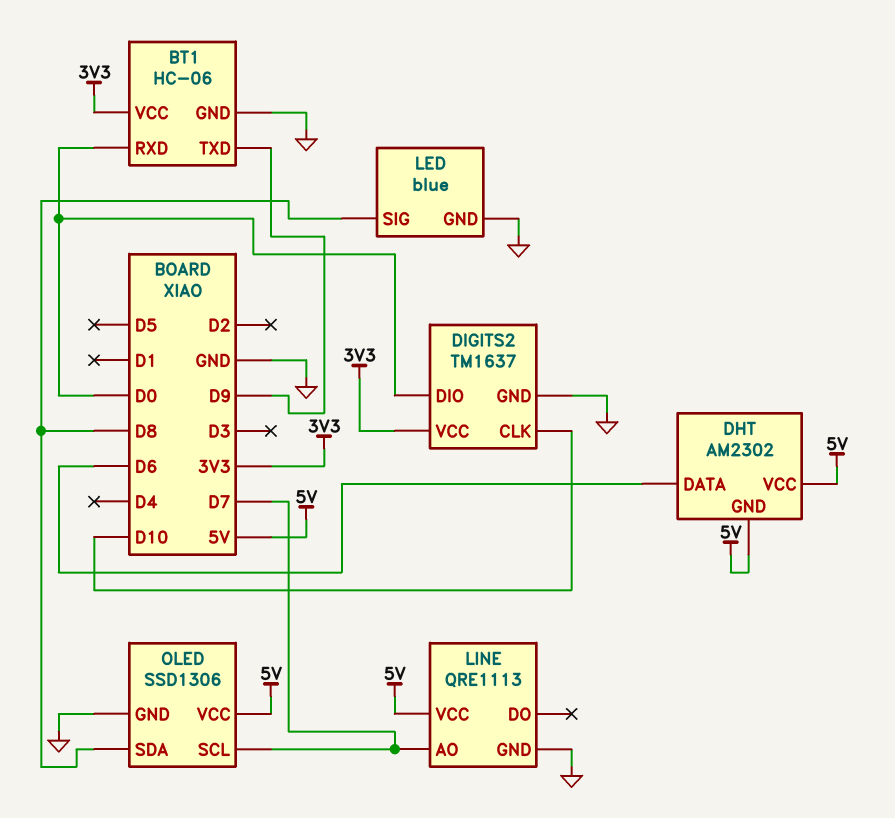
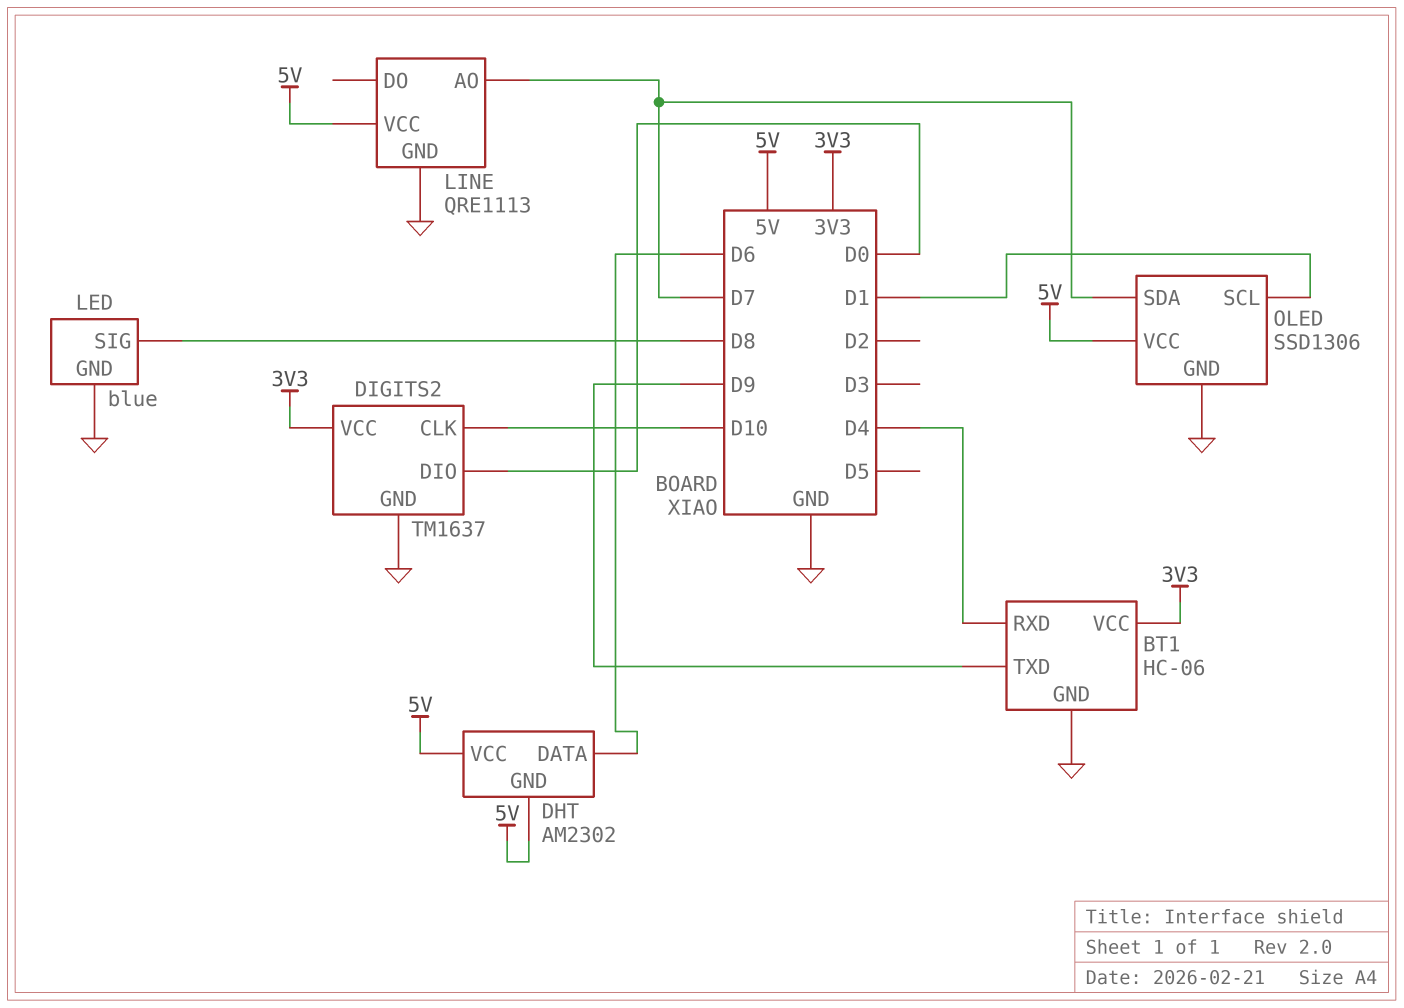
BT1 pin RXD: D0 -> D4
OLED pin SCL: D7 -> D1
OLED pin SDA: D8 -> D7

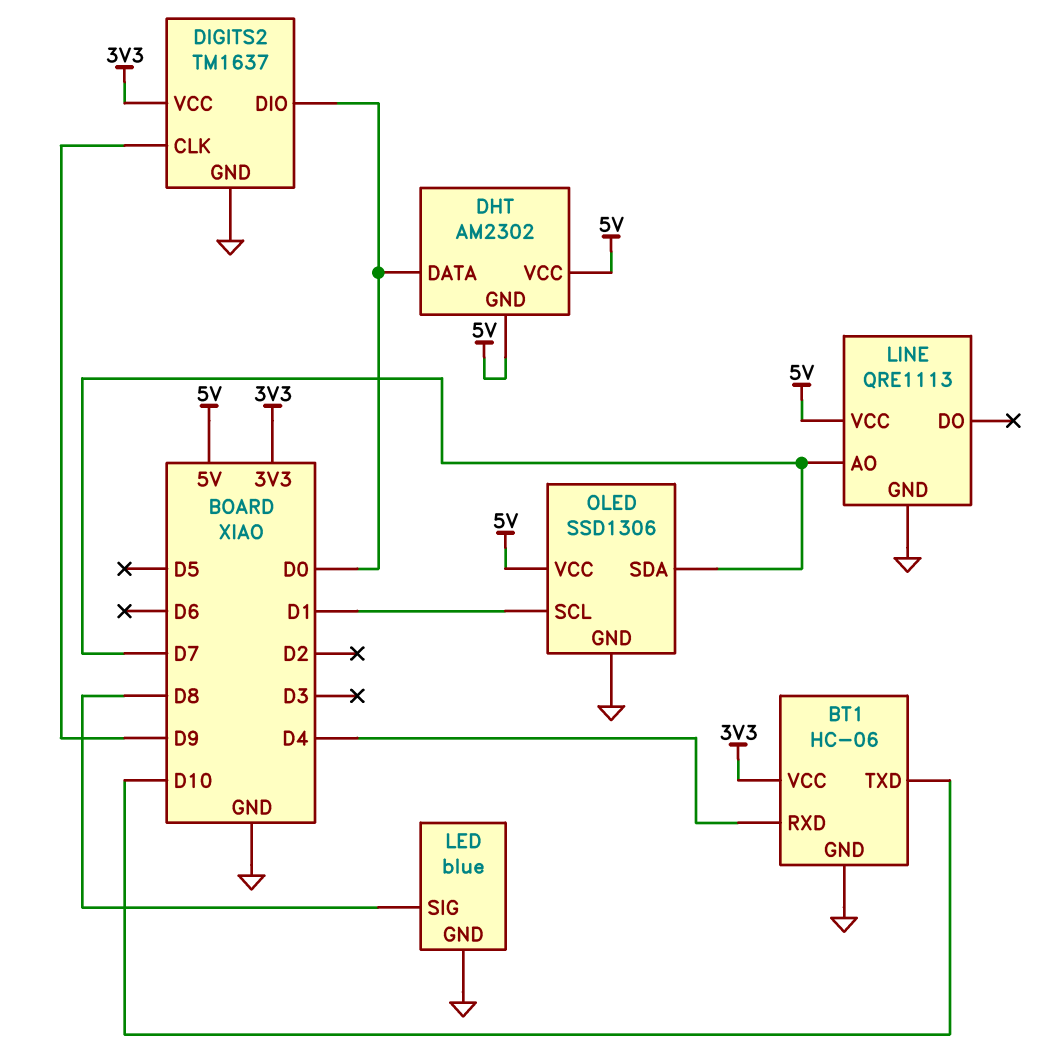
BT1 pin TXD: D9 -> D10
DHT pin DATA: D6 -> D0
DIGITS2 pin CLK: D10 -> D9

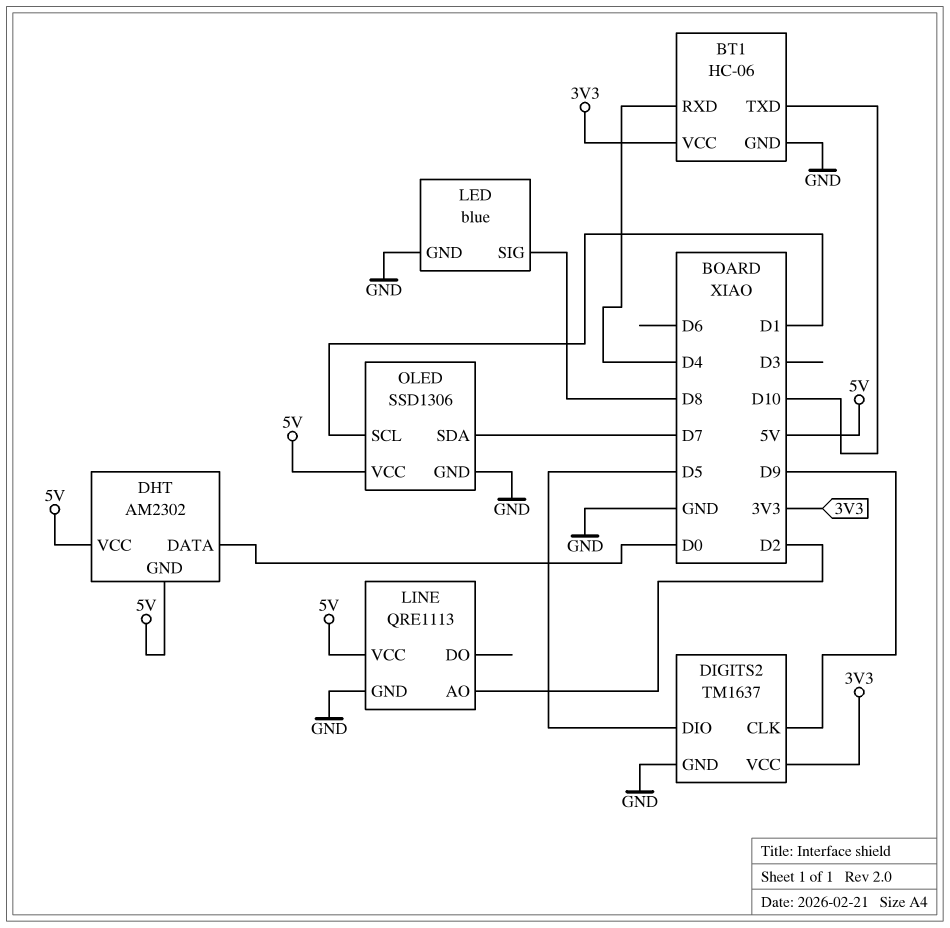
DIGITS2 pin DIO: D0 -> D5
LINE pin AO: D7 -> D2

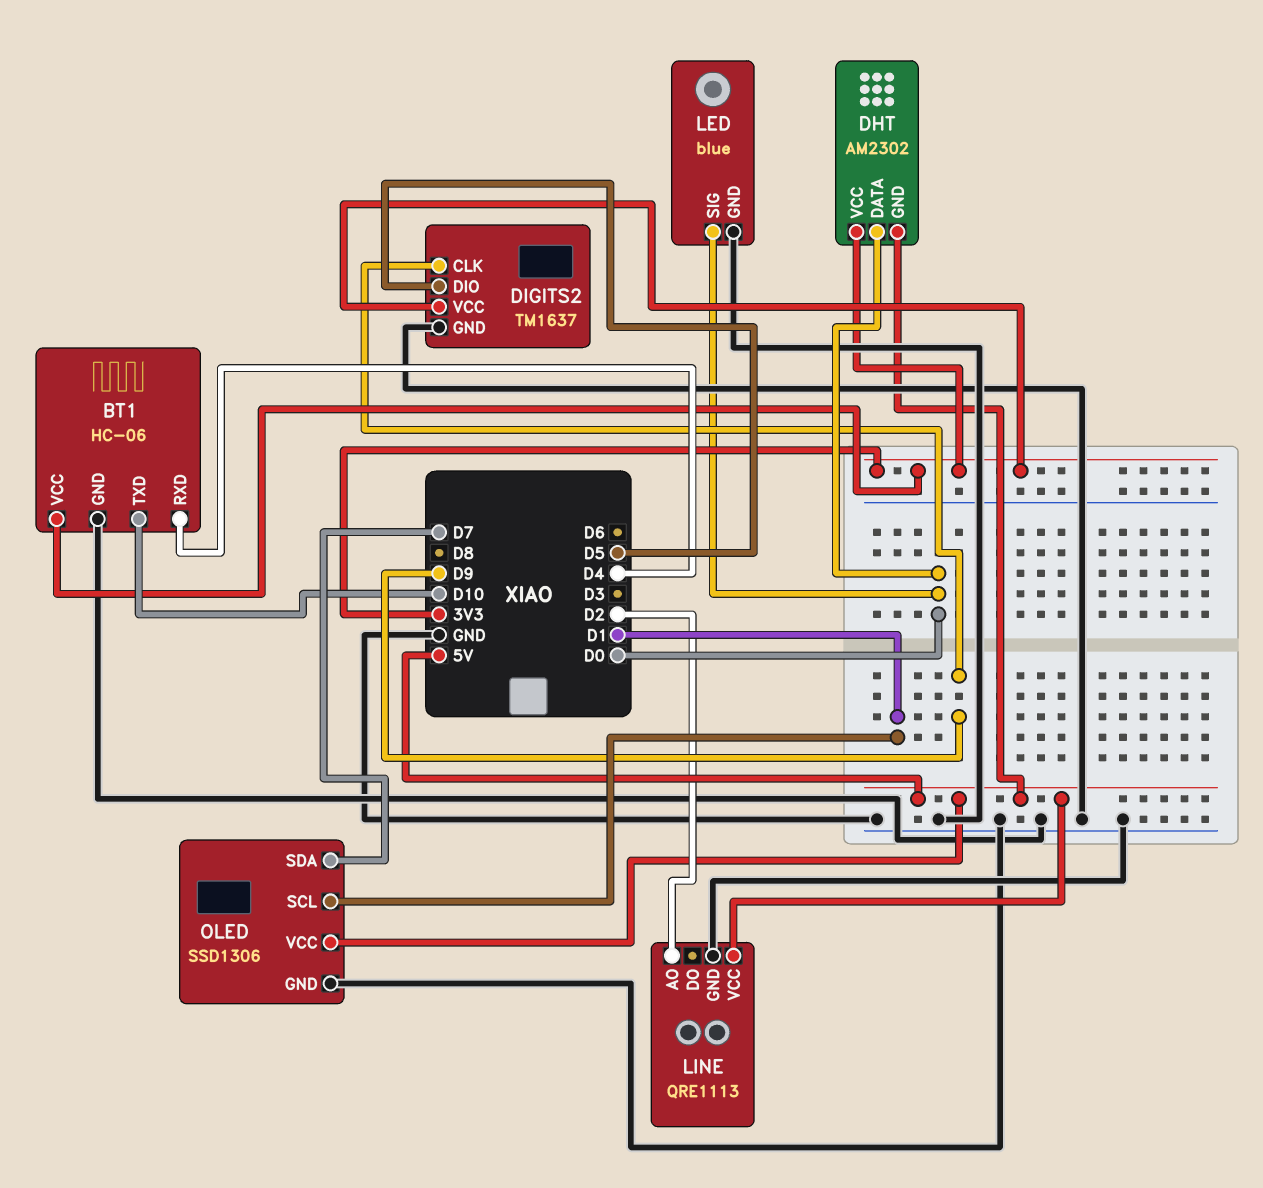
DHT pin VCC: 5V -> 3V3
LED pin SIG: D8 -> D0

